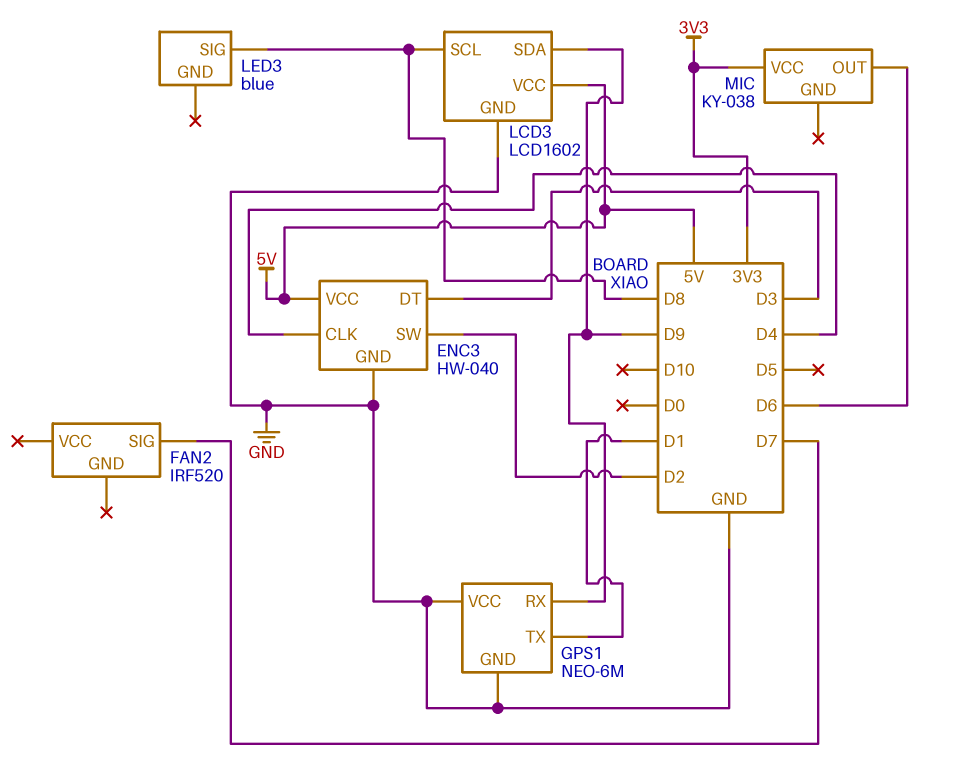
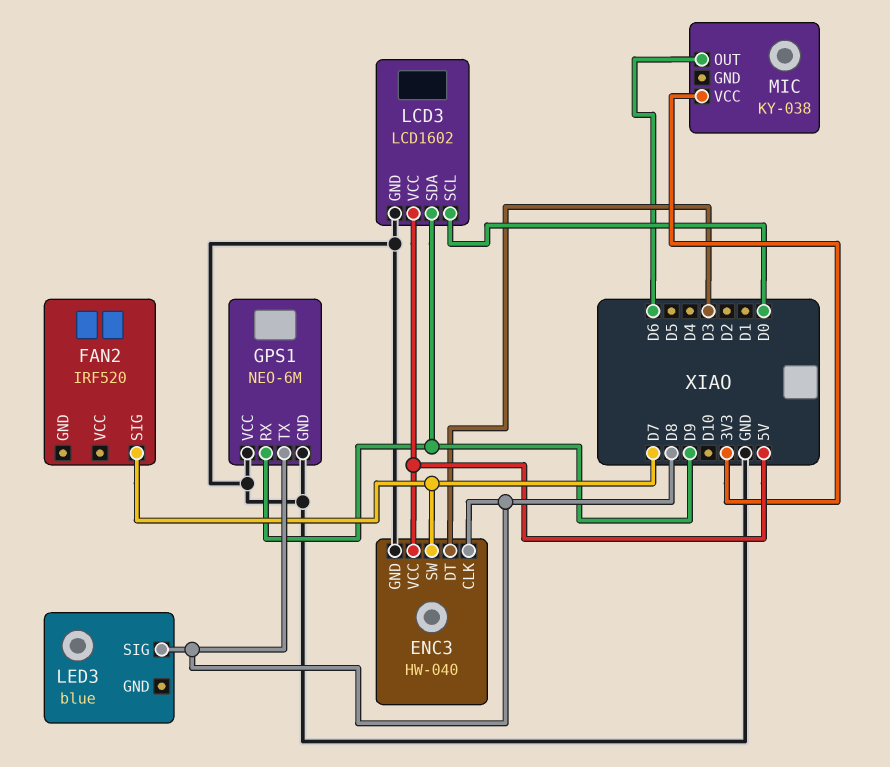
ENC3 pin CLK: D4 -> D8
ENC3 pin SW: D2 -> D7
GPS1 pin TX: D1 -> D8
LCD3 pin SCL: D8 -> D0

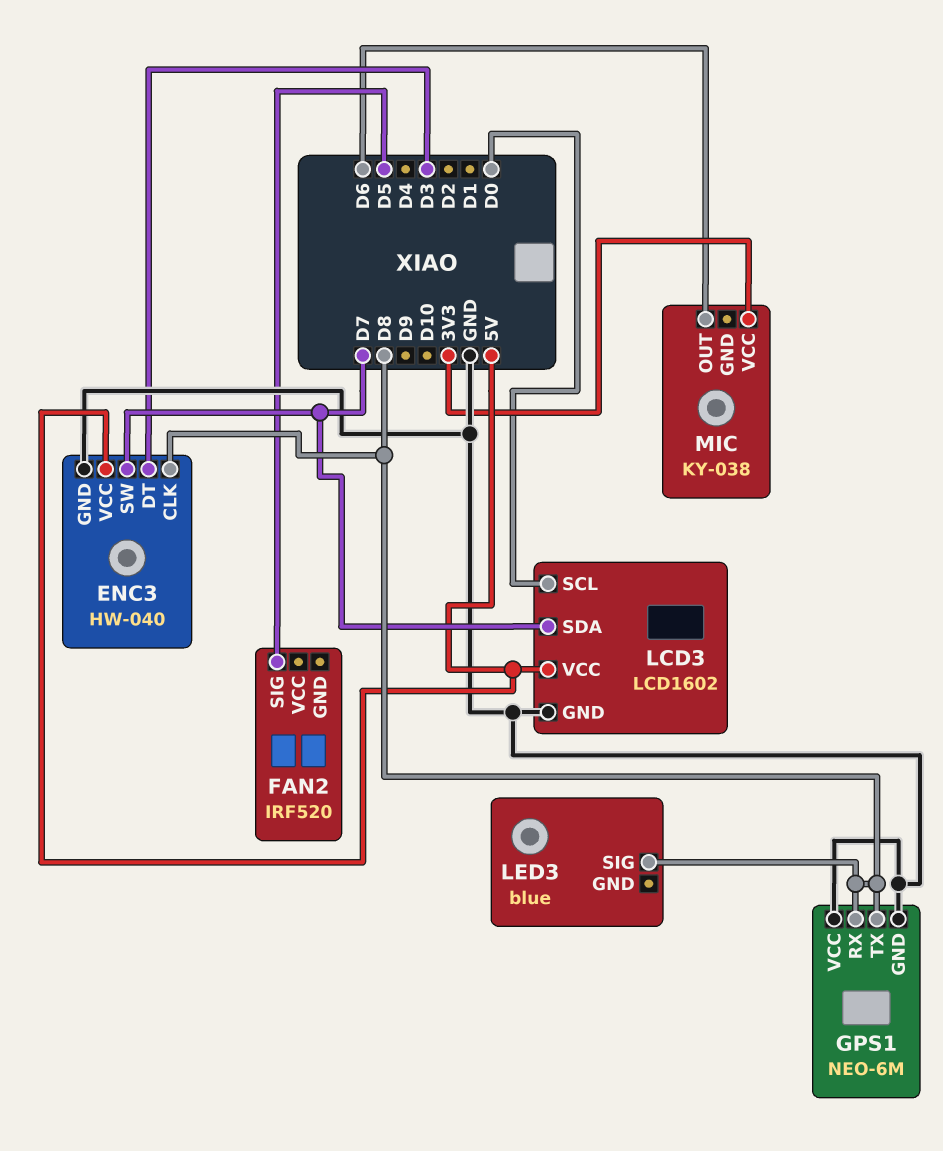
FAN2 pin SIG: D7 -> D5
GPS1 pin RX: D9 -> D8
LCD3 pin SDA: D9 -> D7

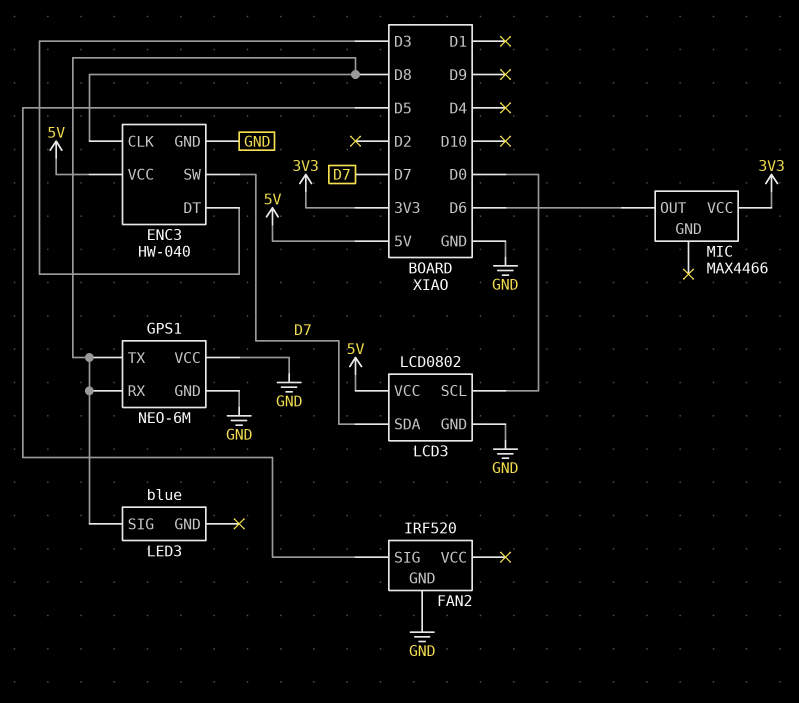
FAN2 pin GND: none -> GND
LCD3: LCD1602 -> LCD0802
MIC: KY-038 -> MAX4466

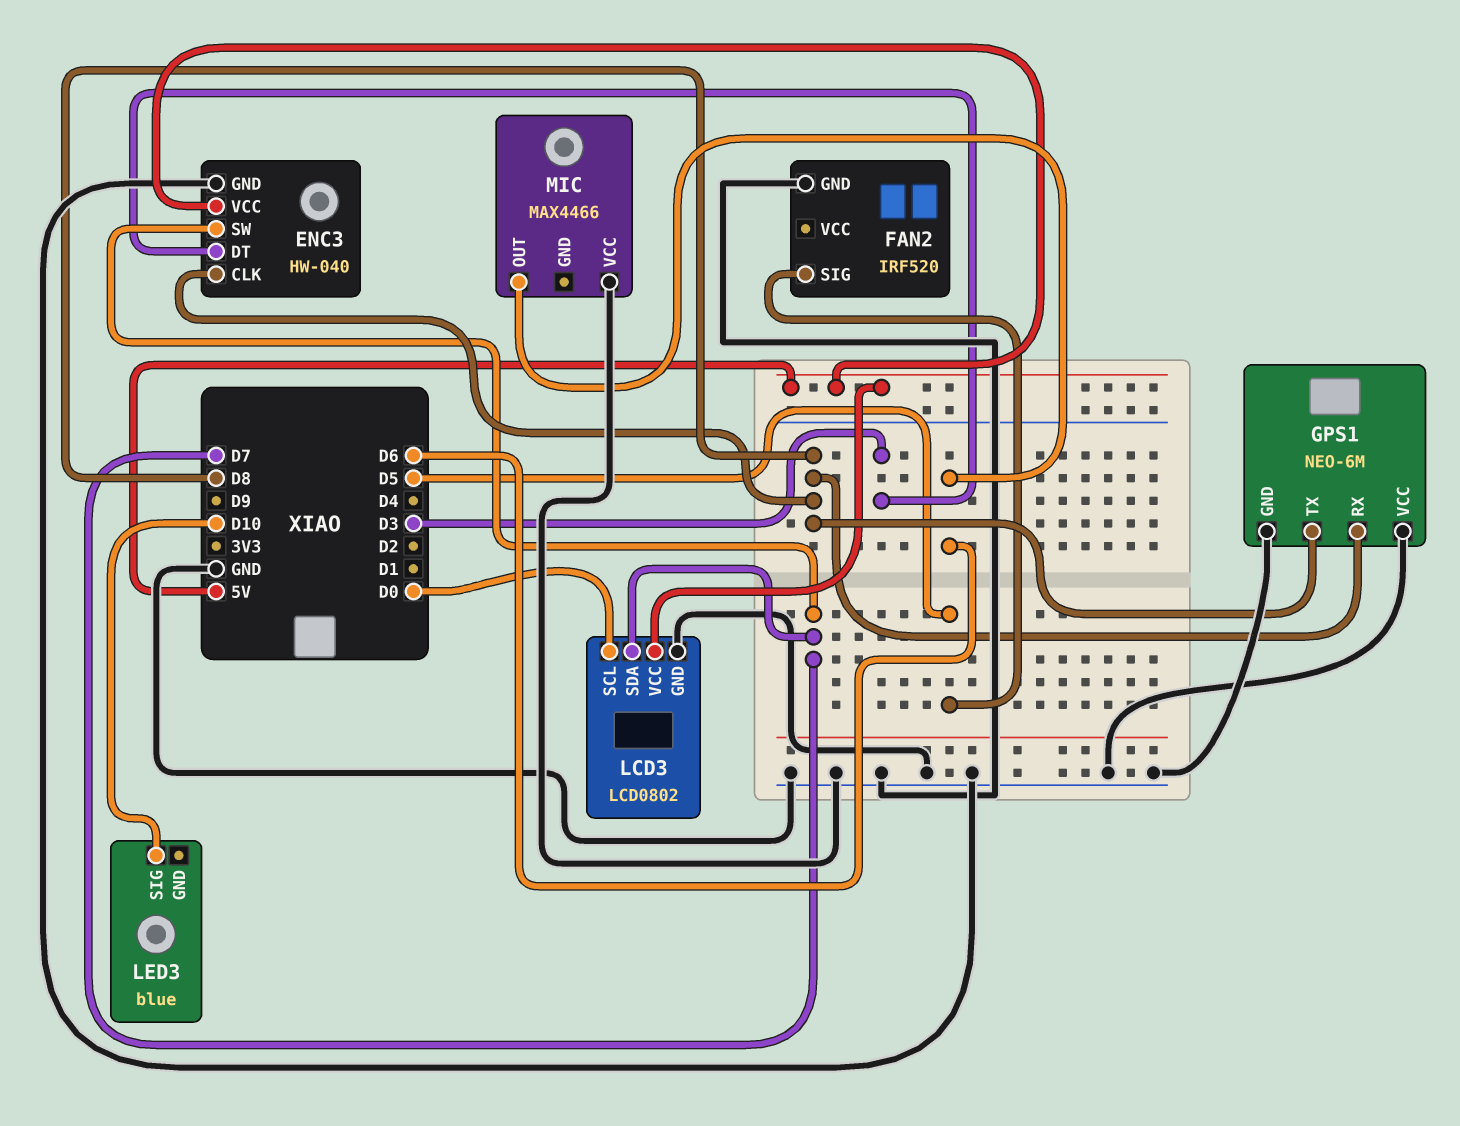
LED3 pin SIG: D8 -> D10
MIC pin VCC: 3V3 -> GND

